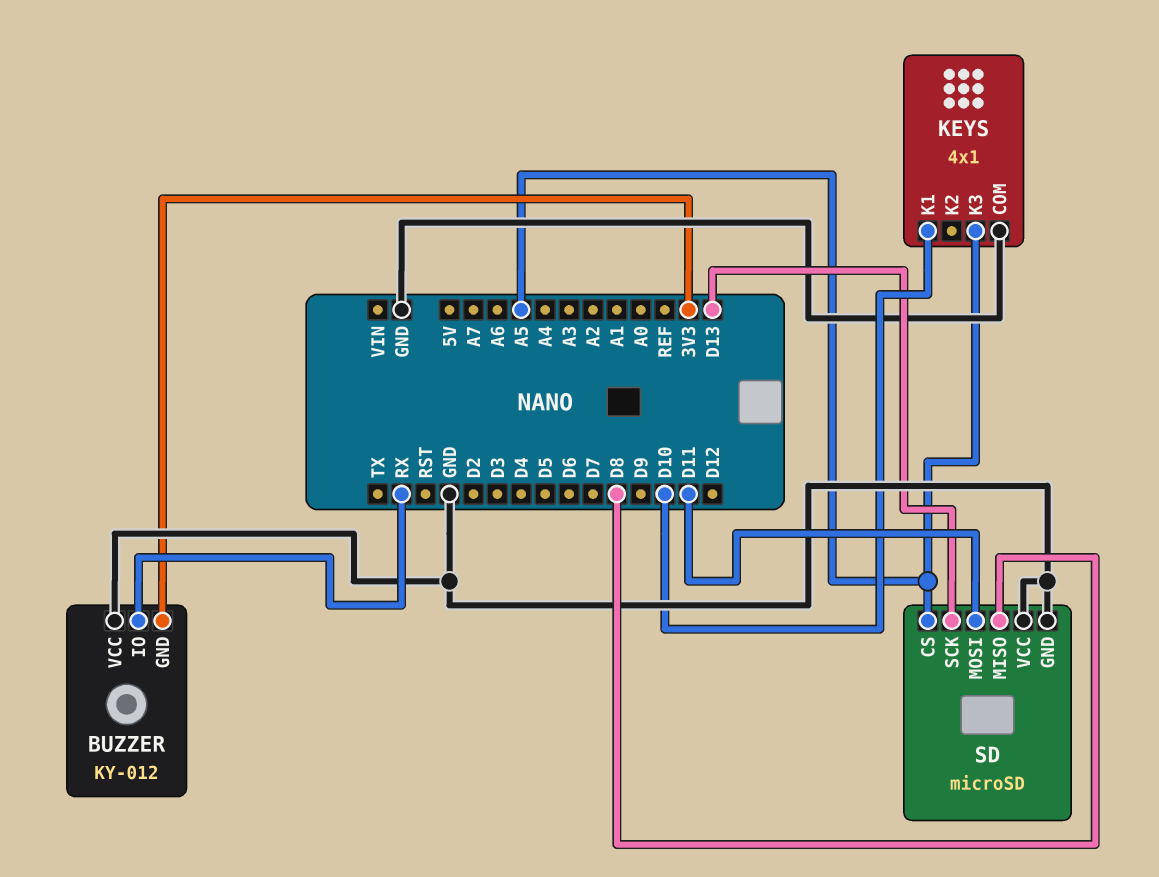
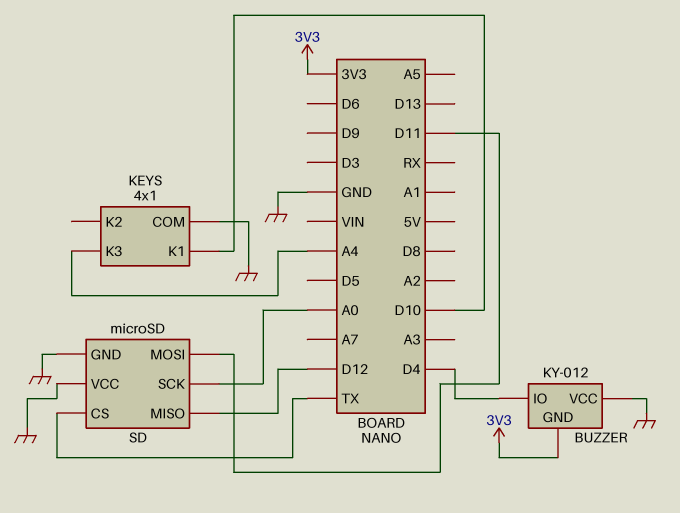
BUZZER pin IO: RX -> D4
KEYS pin K3: A5 -> A4
SD pin CS: A5 -> TX
SD pin MISO: D8 -> D12
SD pin SCK: D13 -> A0

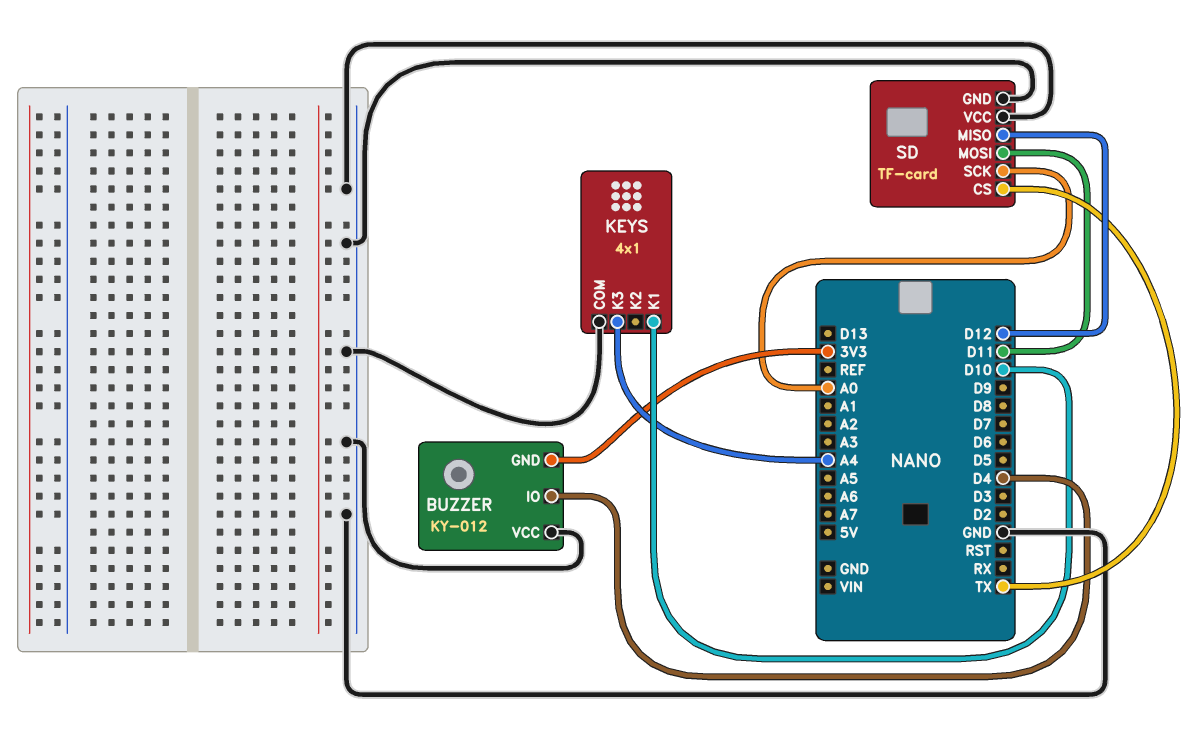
SD: microSD -> TF-card

